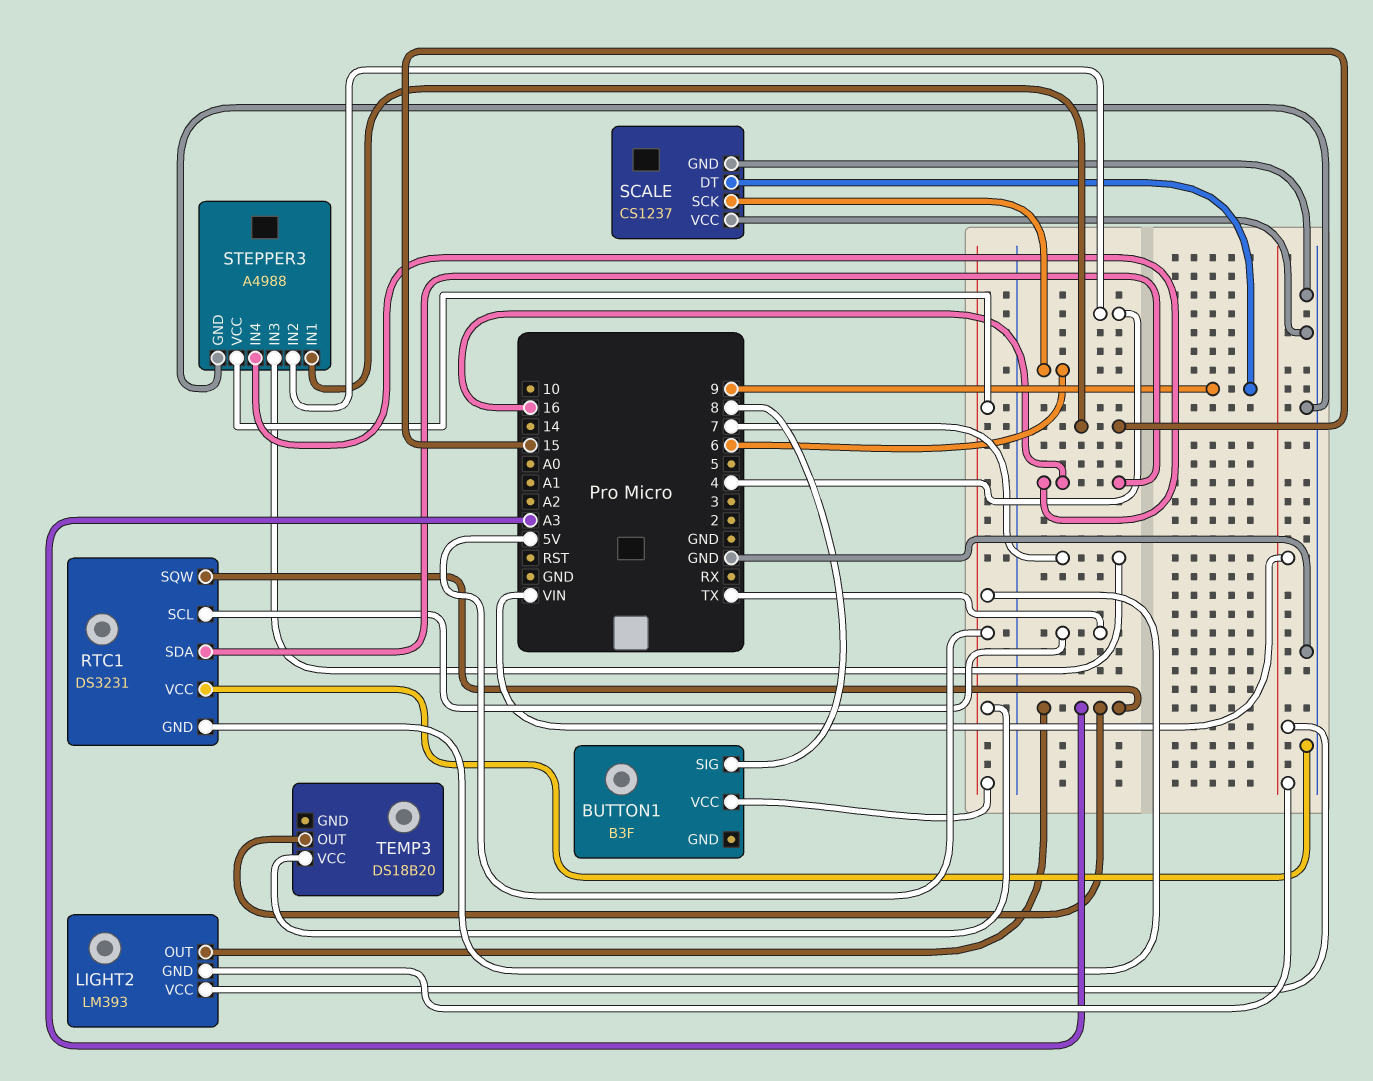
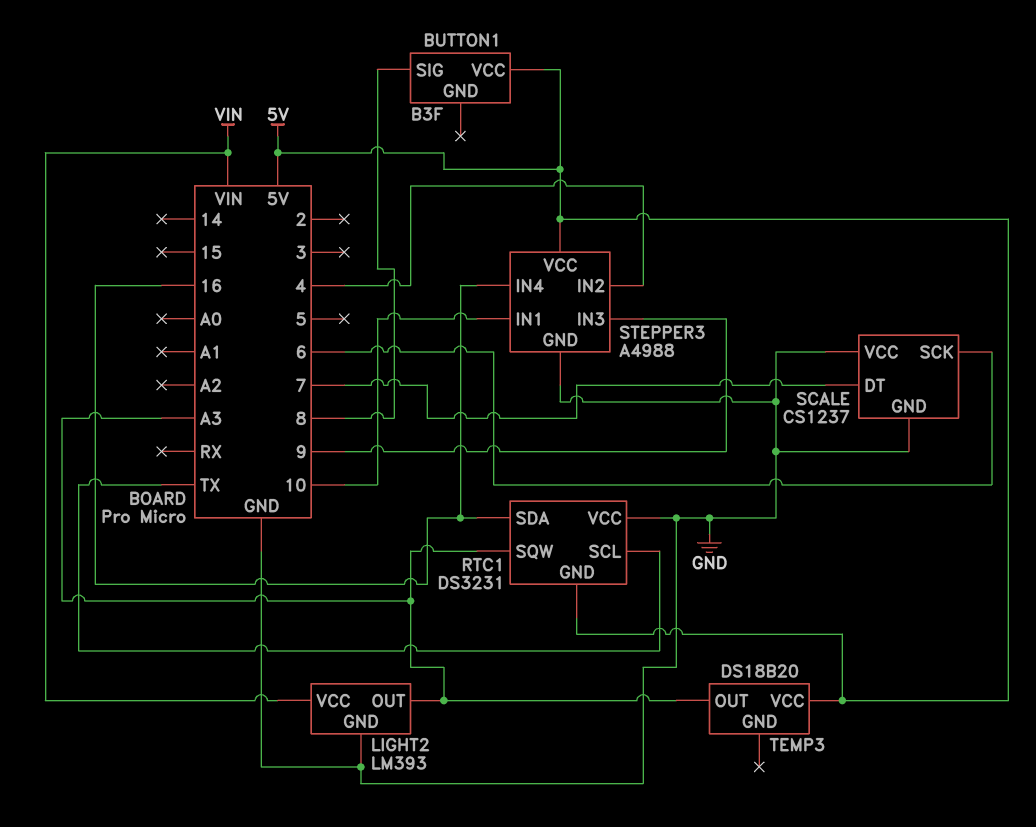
LIGHT2 pin GND: VIN -> GND
SCALE pin DT: 9 -> 7
STEPPER3 pin IN1: 15 -> 10
STEPPER3 pin IN3: 7 -> 9

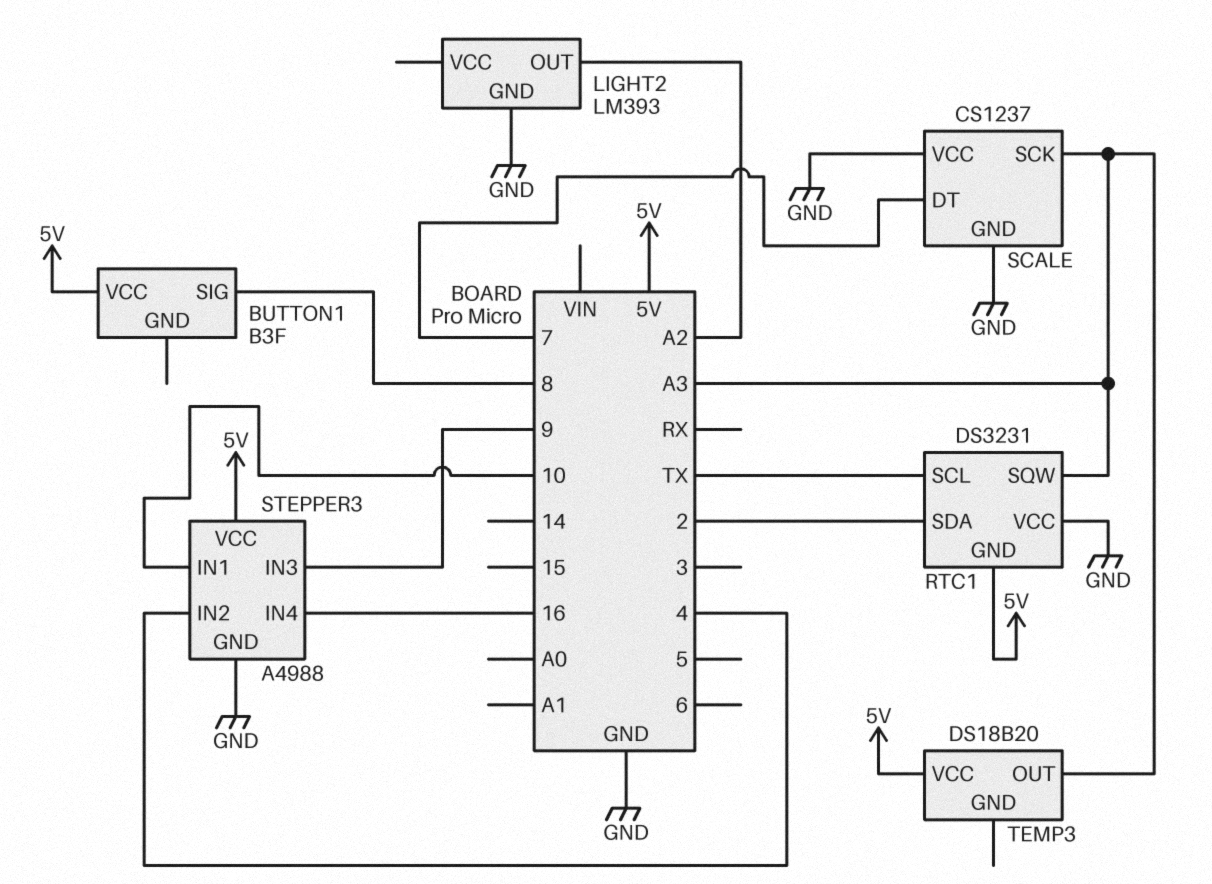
LIGHT2 pin OUT: A3 -> A2
LIGHT2 pin VCC: VIN -> none
RTC1 pin SDA: 16 -> 2
SCALE pin SCK: 6 -> A3

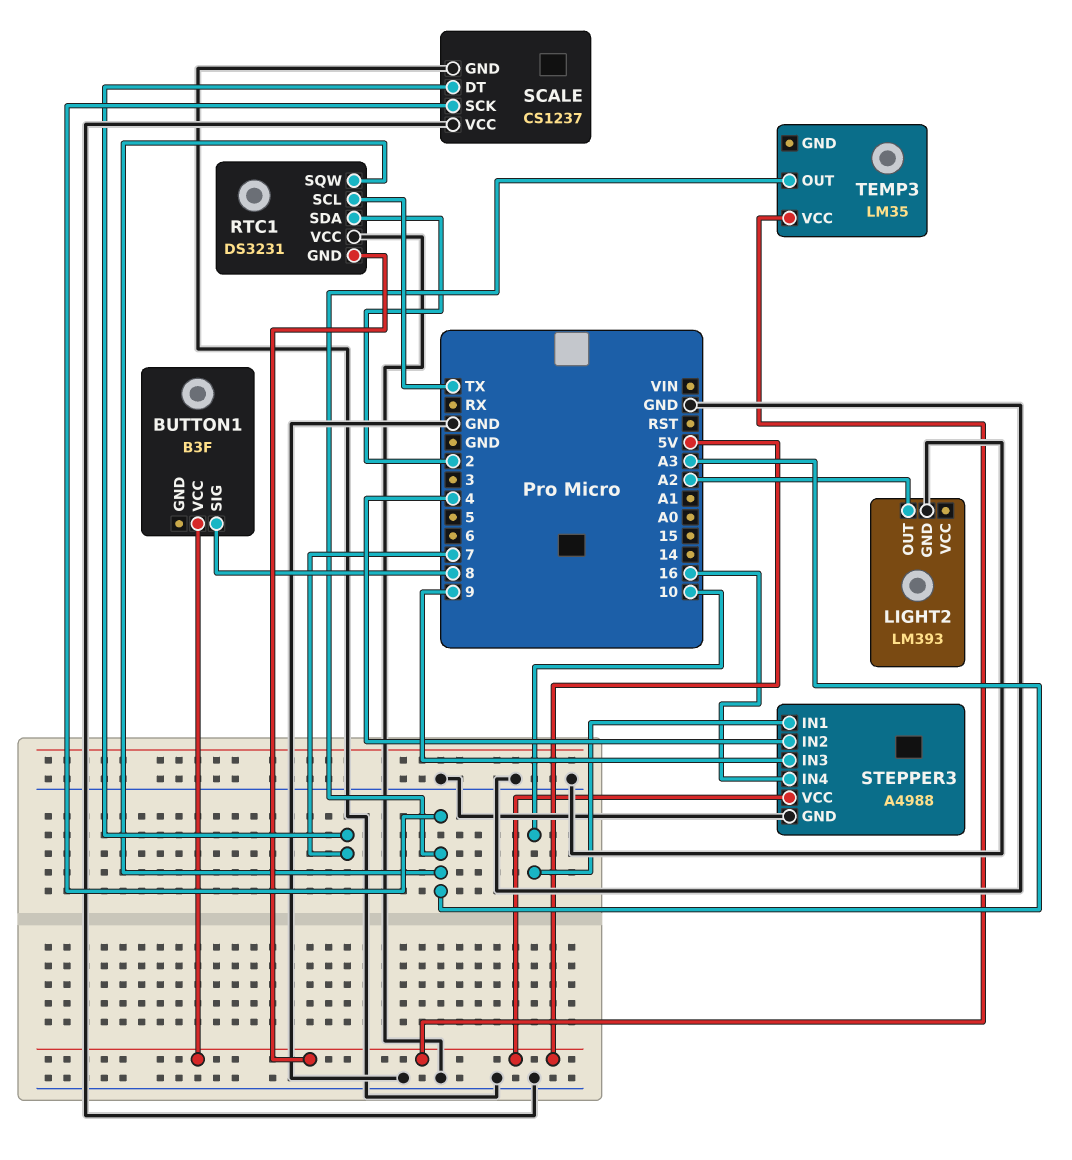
TEMP3: DS18B20 -> LM35

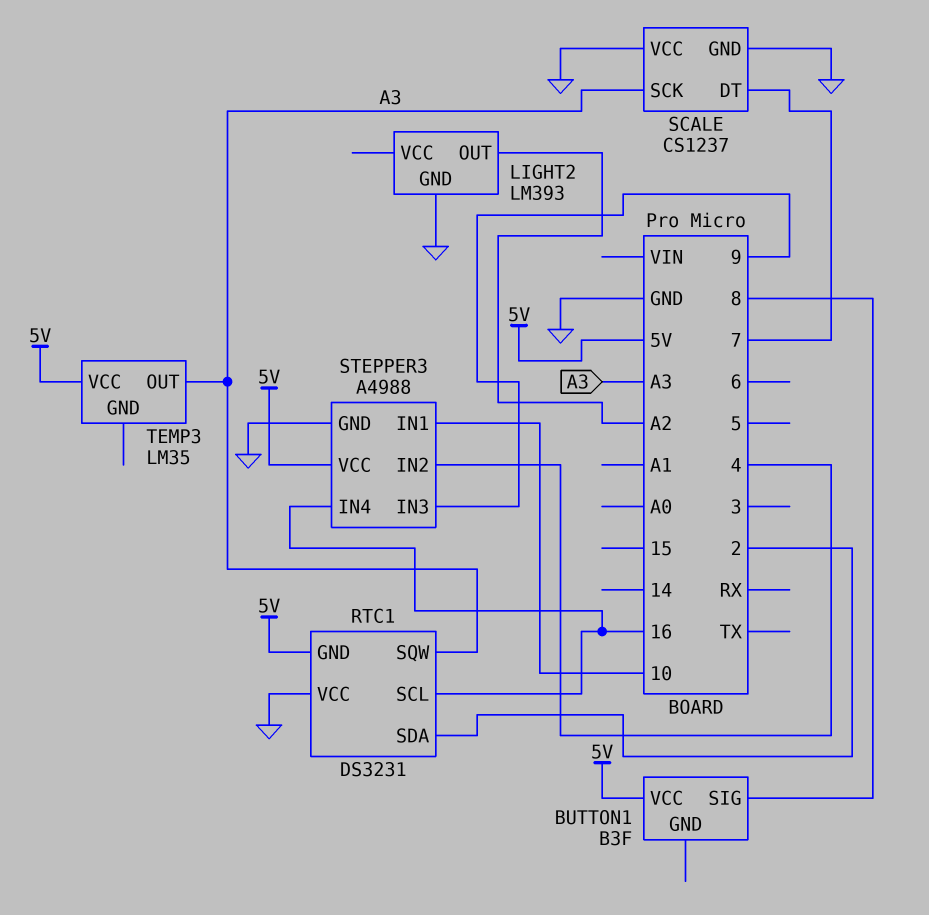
RTC1 pin SCL: TX -> 16

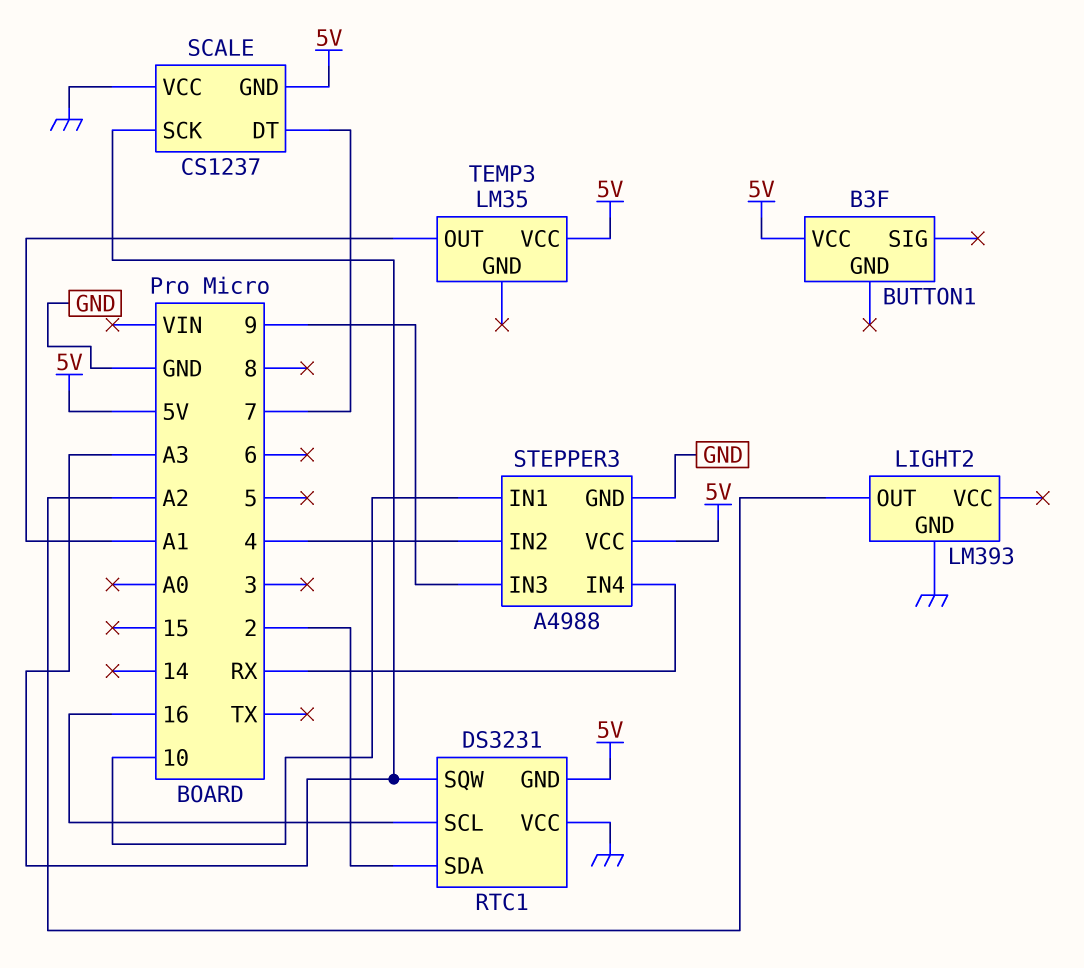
BUTTON1 pin SIG: 8 -> none
SCALE pin GND: GND -> 5V
STEPPER3 pin IN4: 16 -> RX
TEMP3 pin OUT: A3 -> A1

